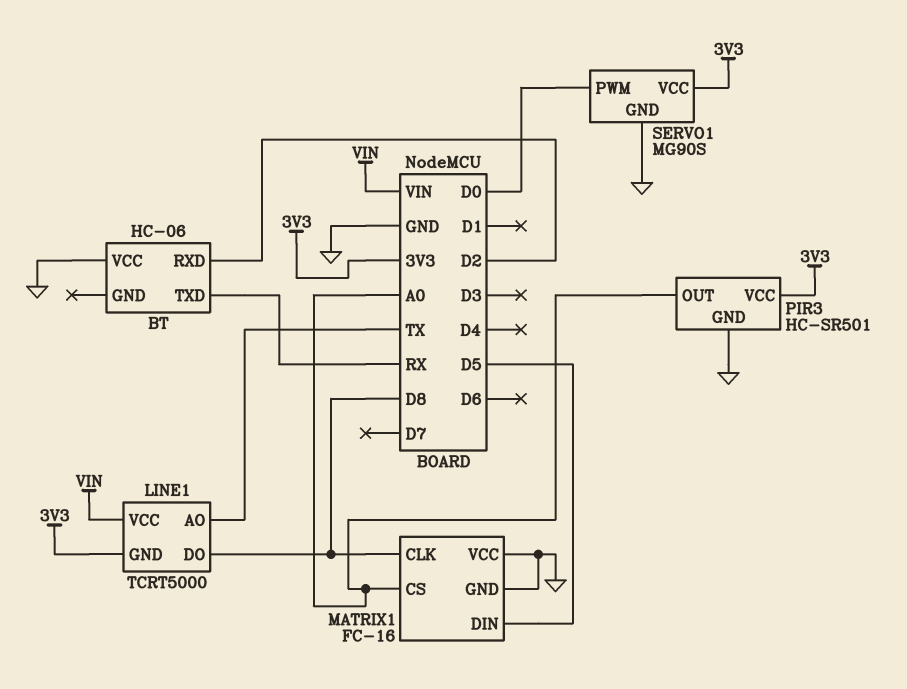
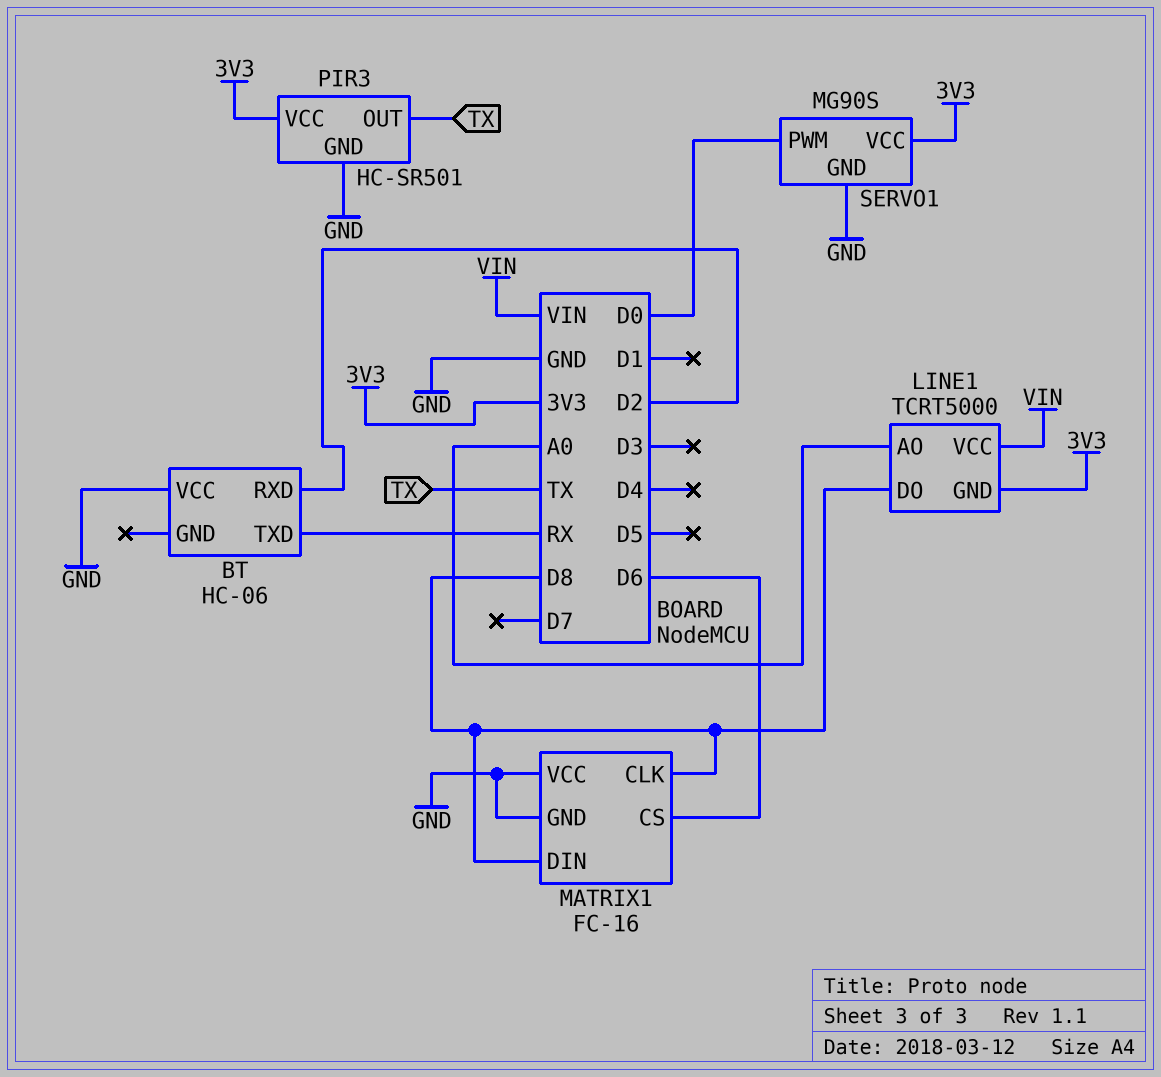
LINE1 pin AO: TX -> A0
MATRIX1 pin CS: A0 -> D6
MATRIX1 pin DIN: D5 -> D8
PIR3 pin OUT: A0 -> TX

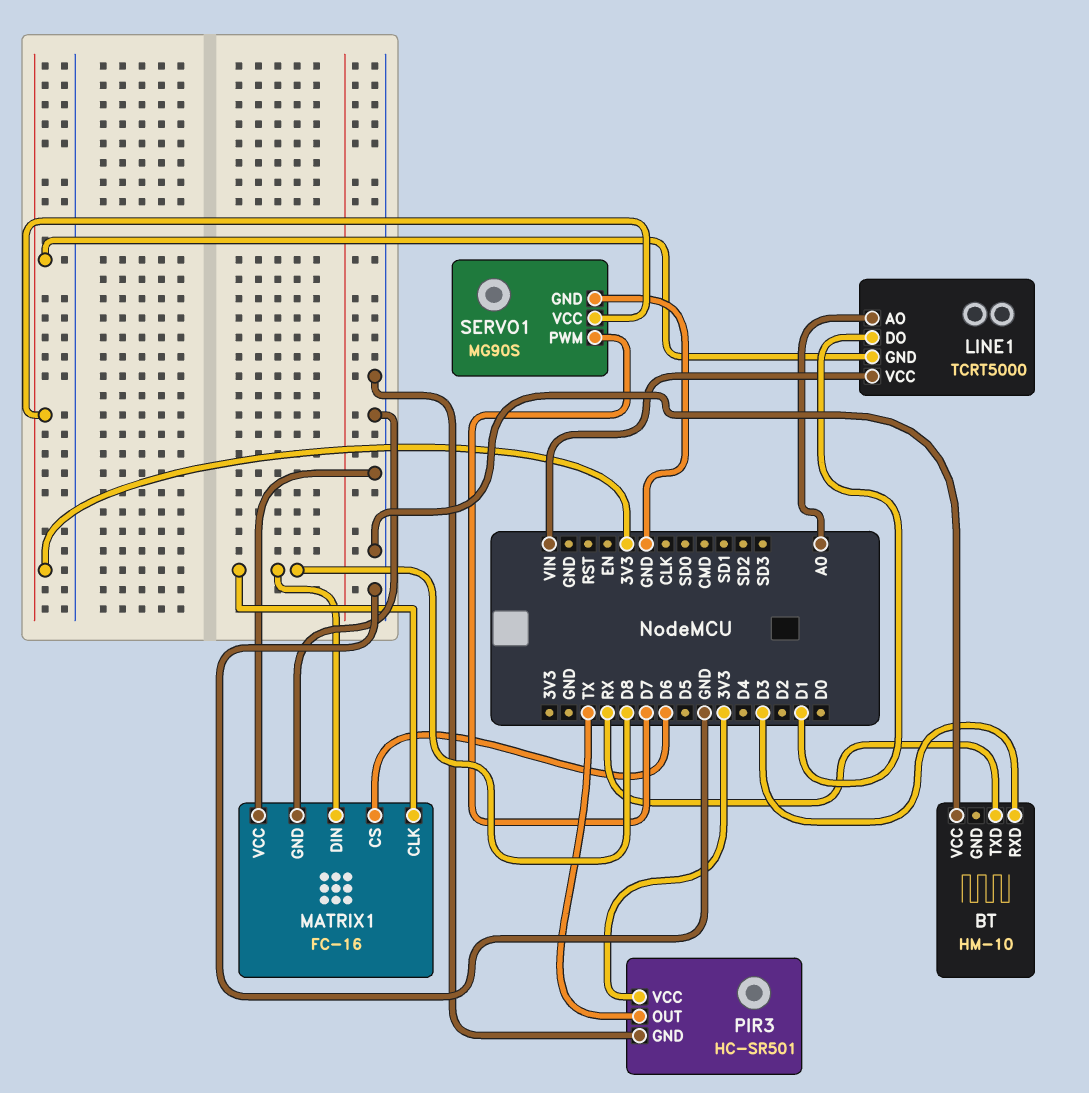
BT: HC-06 -> HM-10
BT pin RXD: D2 -> D3
LINE1 pin DO: D8 -> D1
SERVO1 pin PWM: D0 -> D7

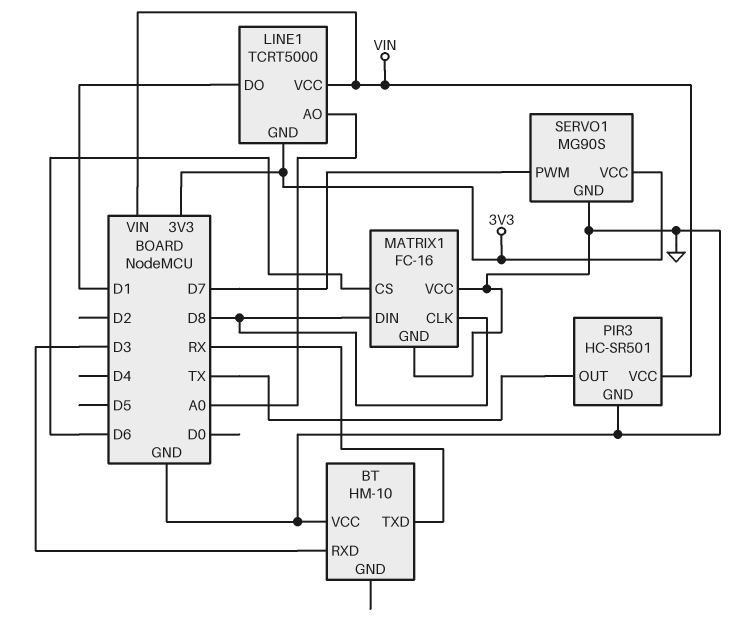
PIR3 pin VCC: 3V3 -> VIN

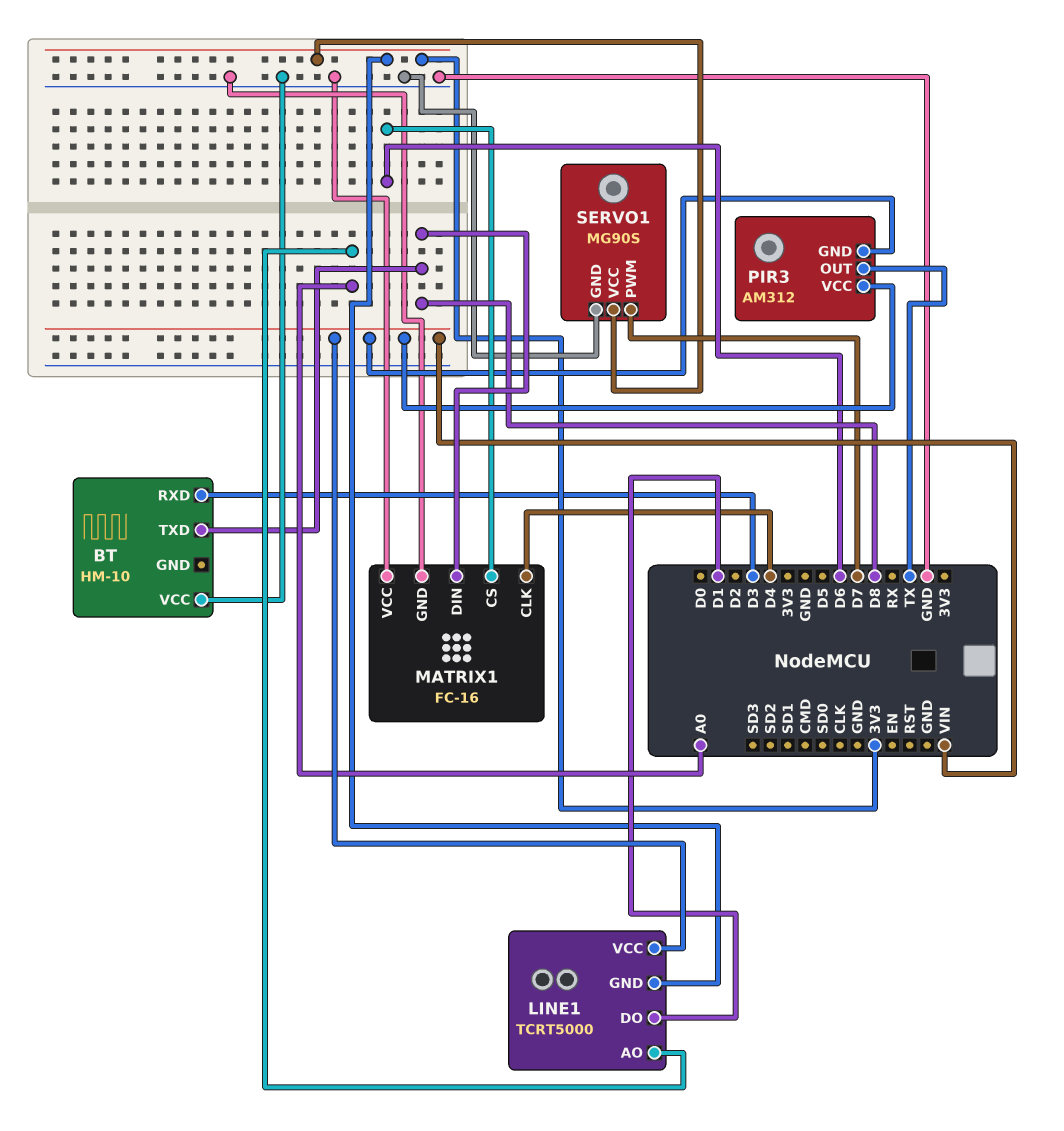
BT pin TXD: RX -> D8
MATRIX1 pin CLK: D8 -> D4
PIR3: HC-SR501 -> AM312
PIR3 pin GND: GND -> VIN

